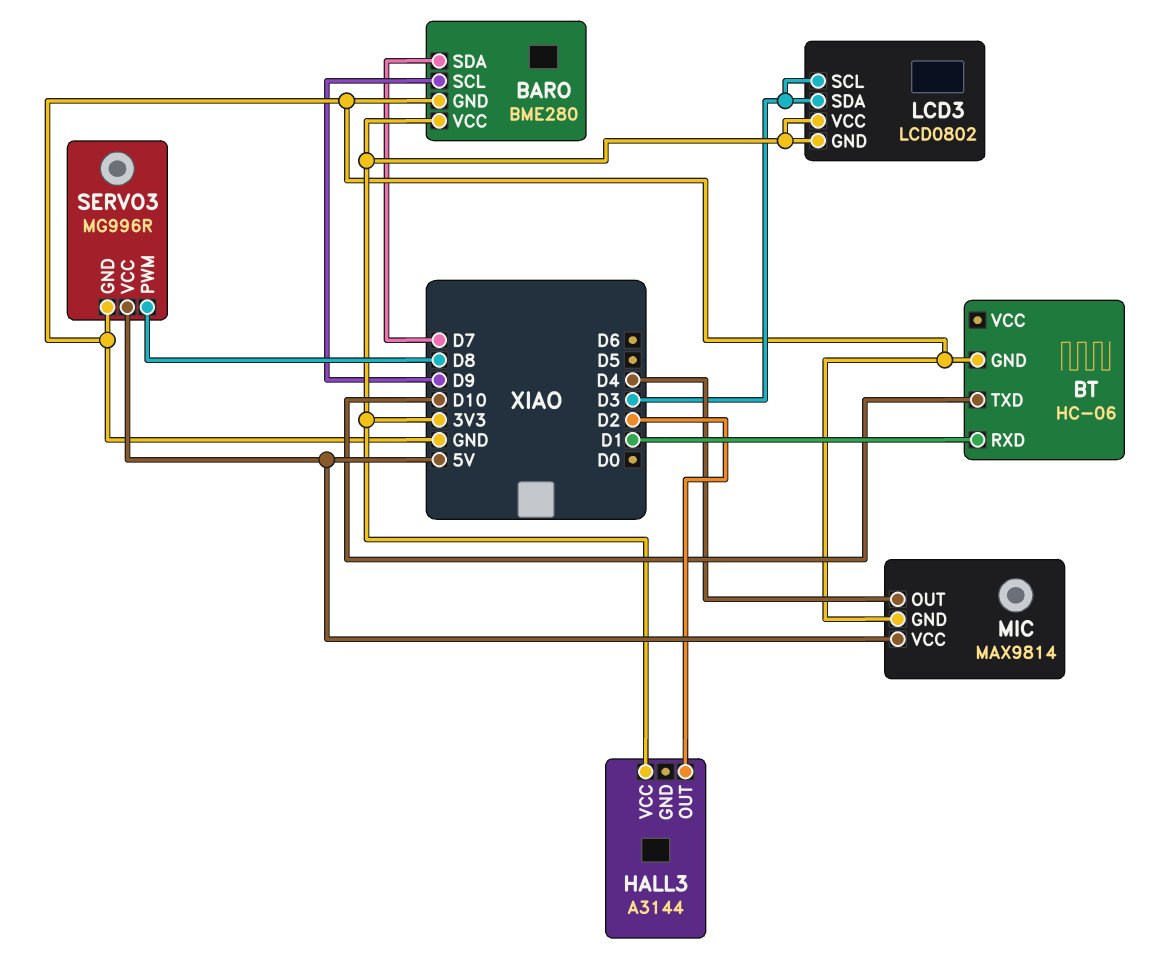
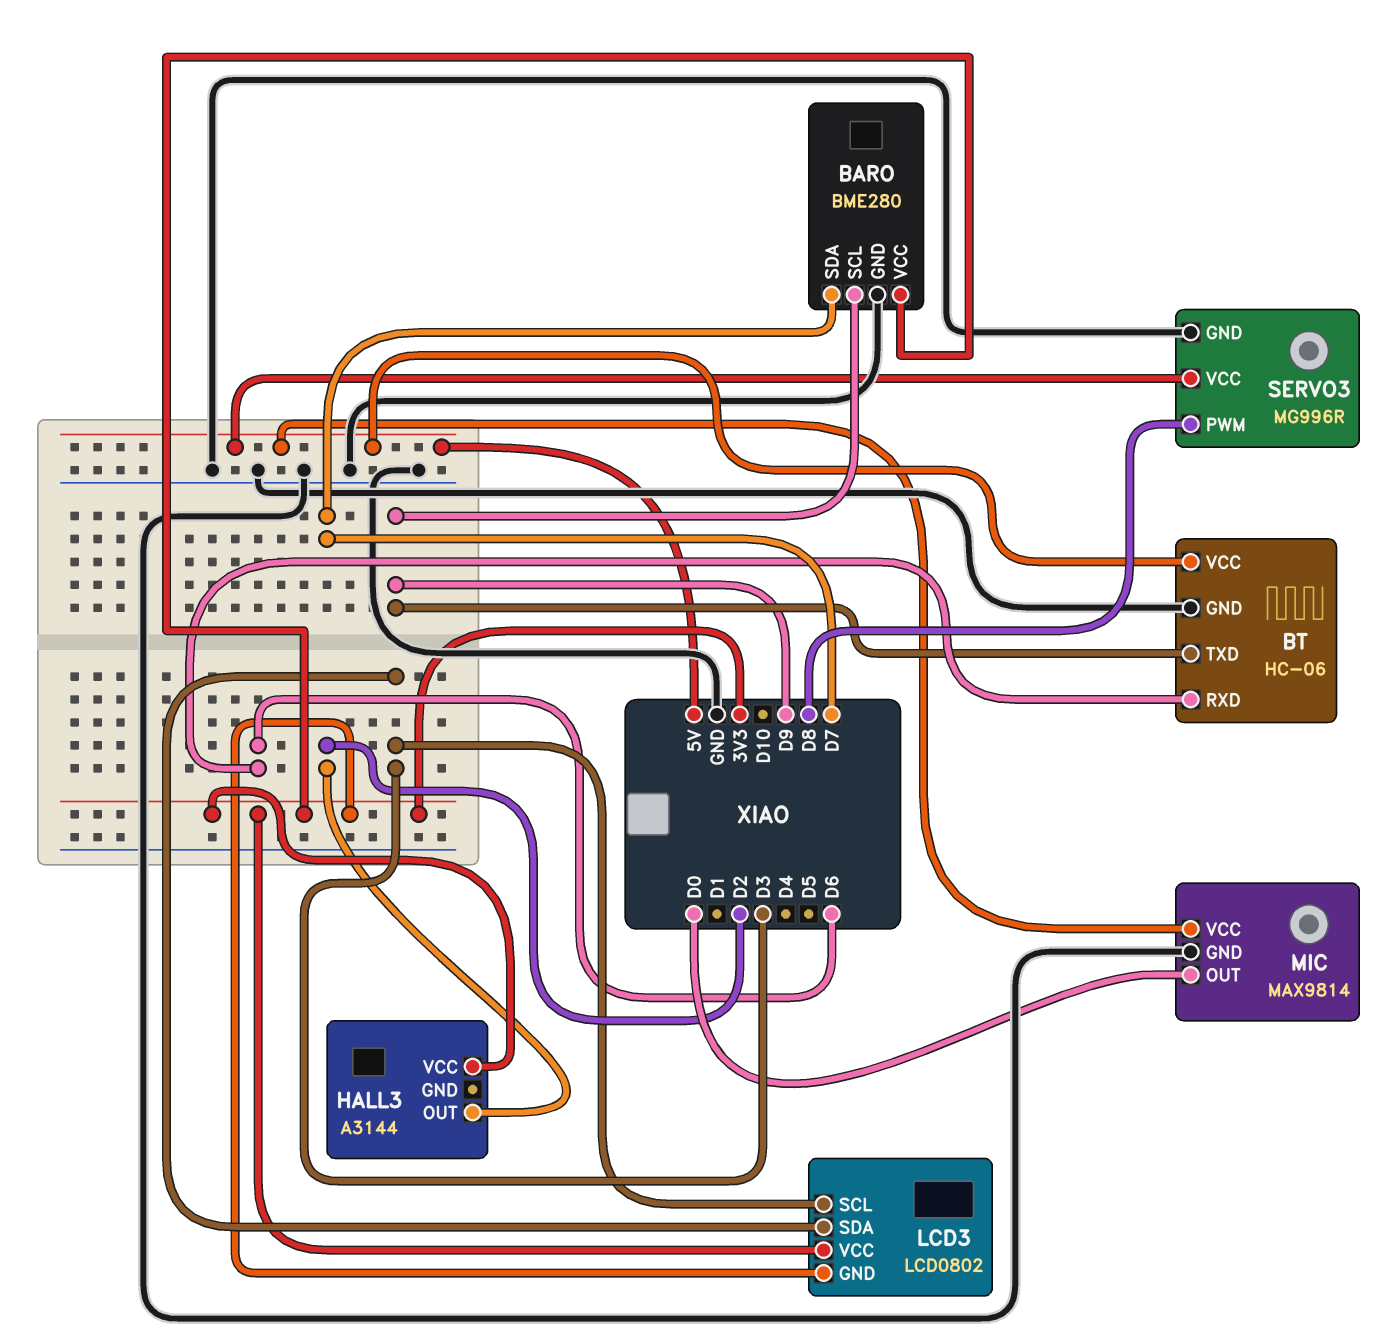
BT pin RXD: D1 -> D6
BT pin TXD: D10 -> D9
BT pin VCC: none -> 5V
MIC pin OUT: D4 -> D0

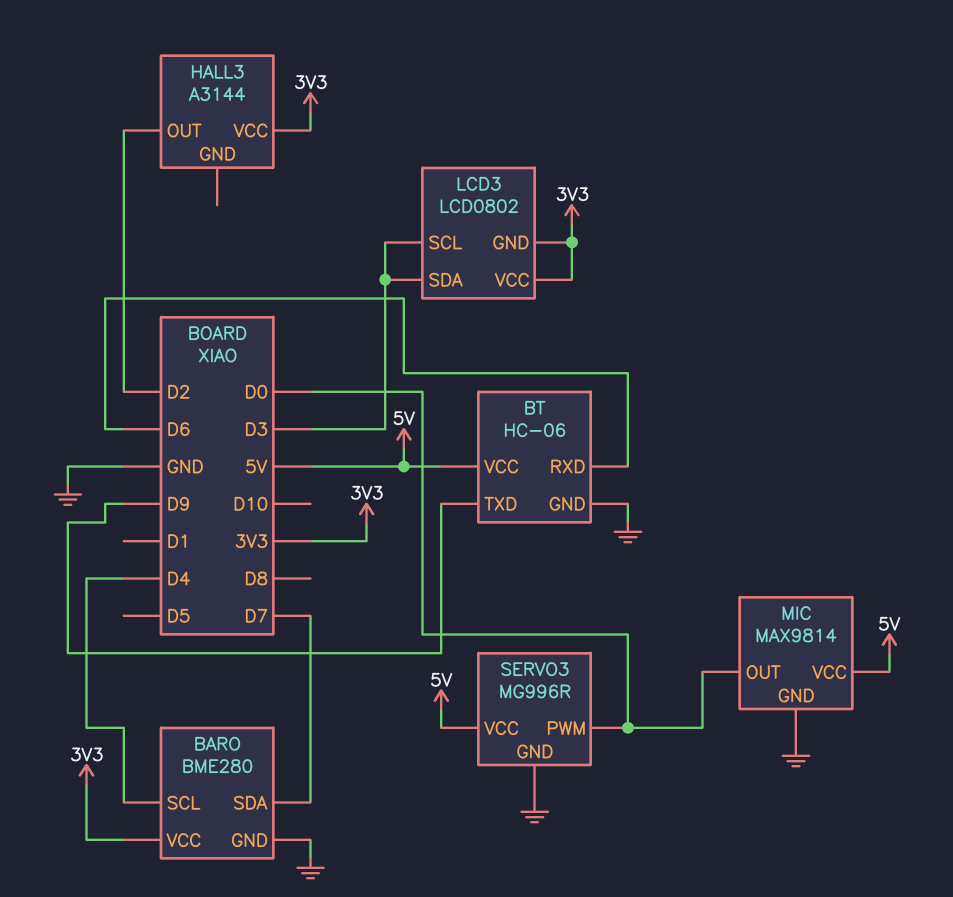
BARO pin SCL: D9 -> D4
SERVO3 pin PWM: D8 -> D0

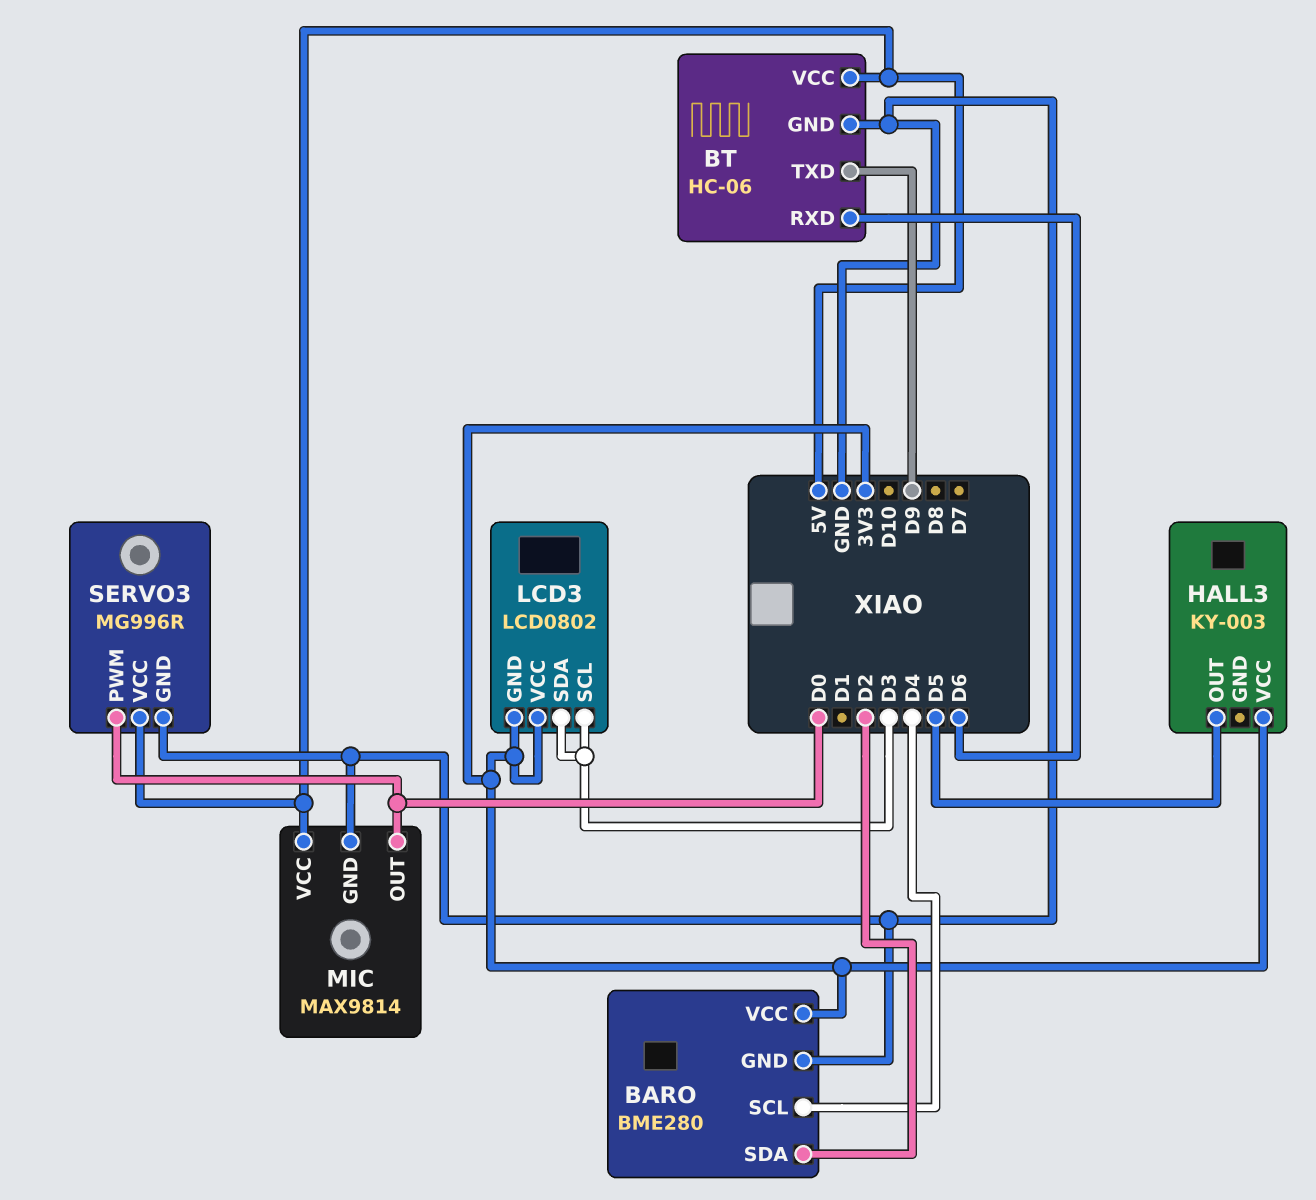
BARO pin SDA: D7 -> D2
HALL3: A3144 -> KY-003
HALL3 pin OUT: D2 -> D5

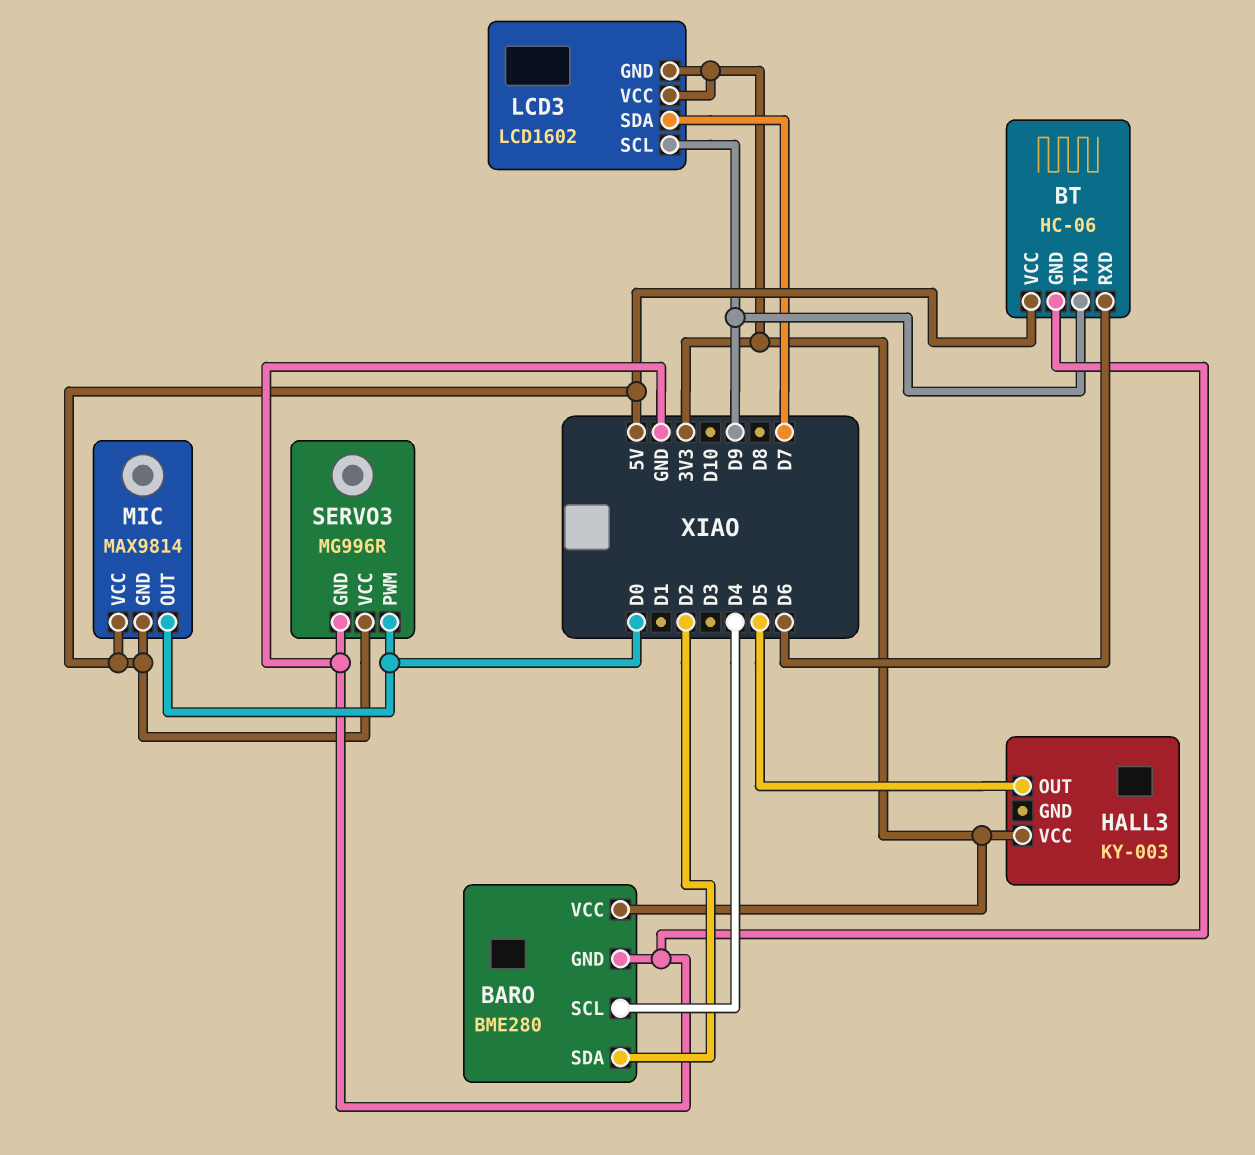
LCD3: LCD0802 -> LCD1602
LCD3 pin SCL: D3 -> D9
LCD3 pin SDA: D3 -> D7
MIC pin GND: GND -> 5V

